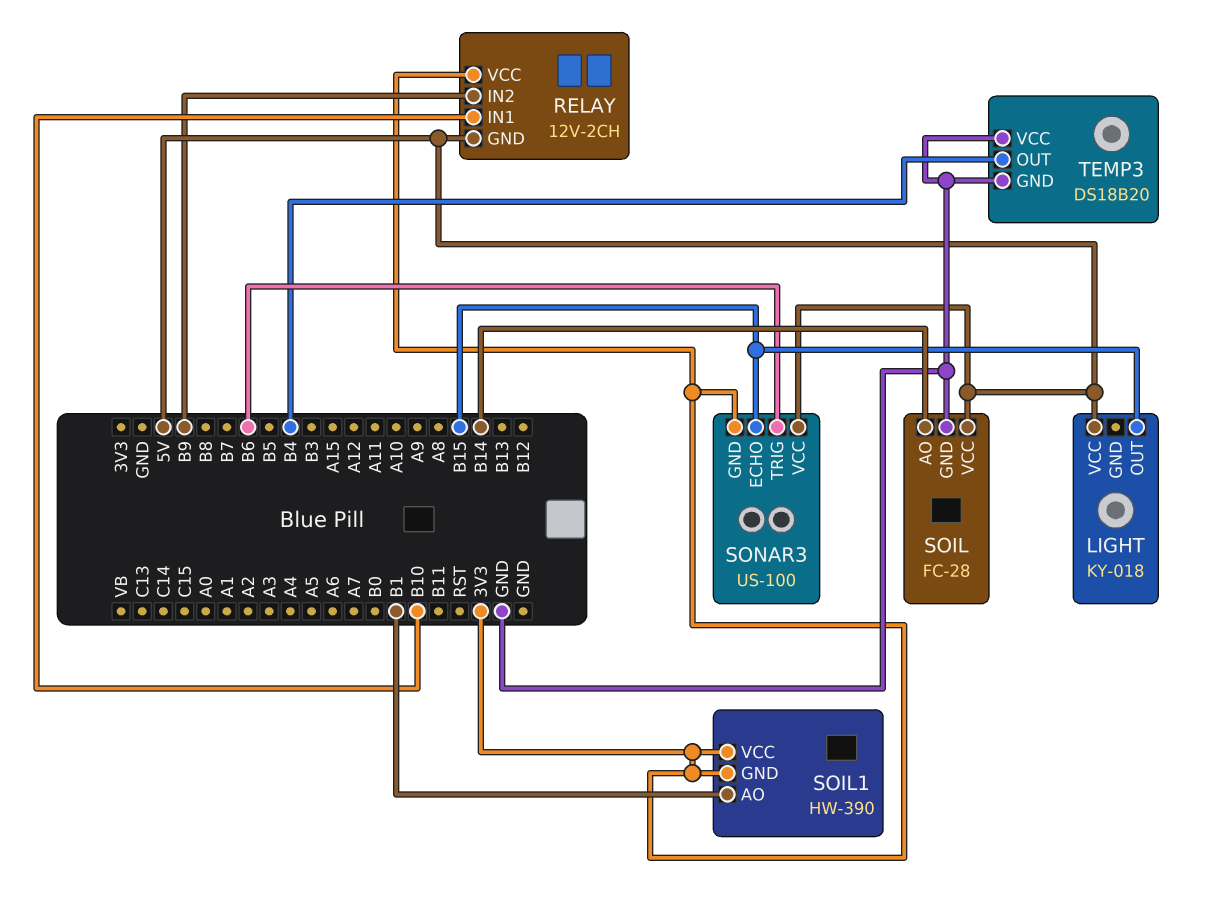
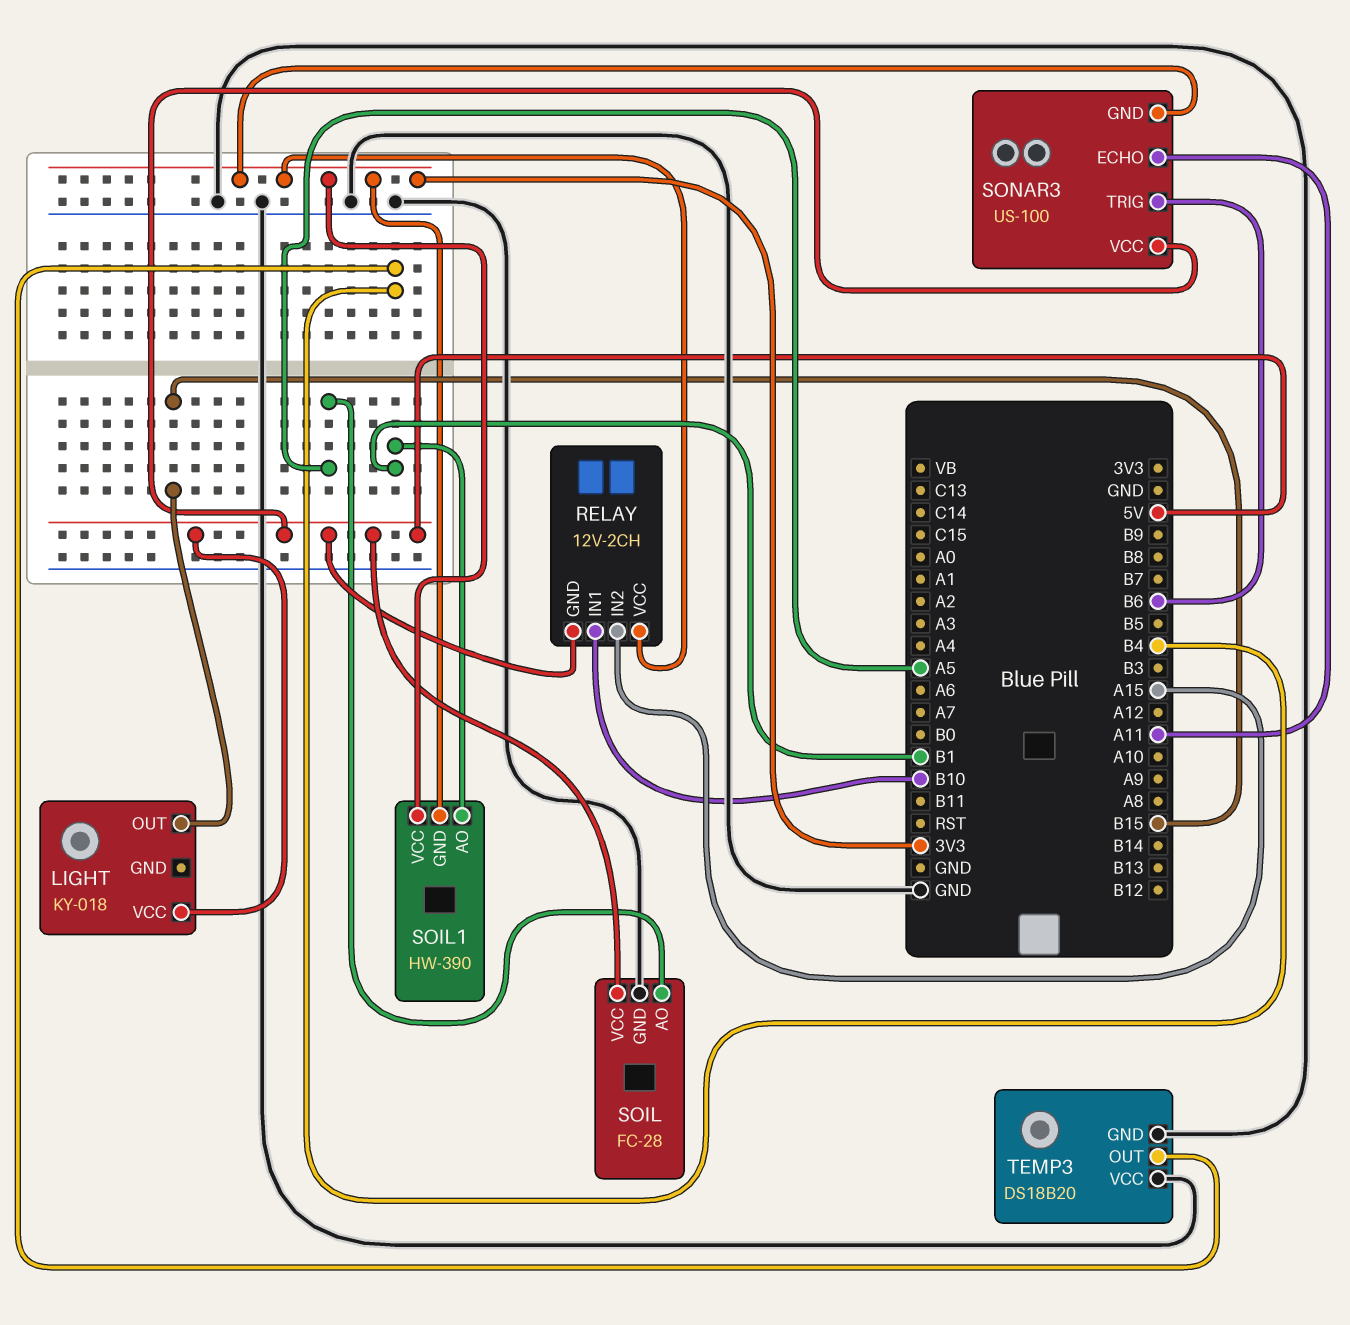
RELAY pin IN2: B9 -> A15
SOIL pin AO: B14 -> A5
SONAR3 pin ECHO: B15 -> A11

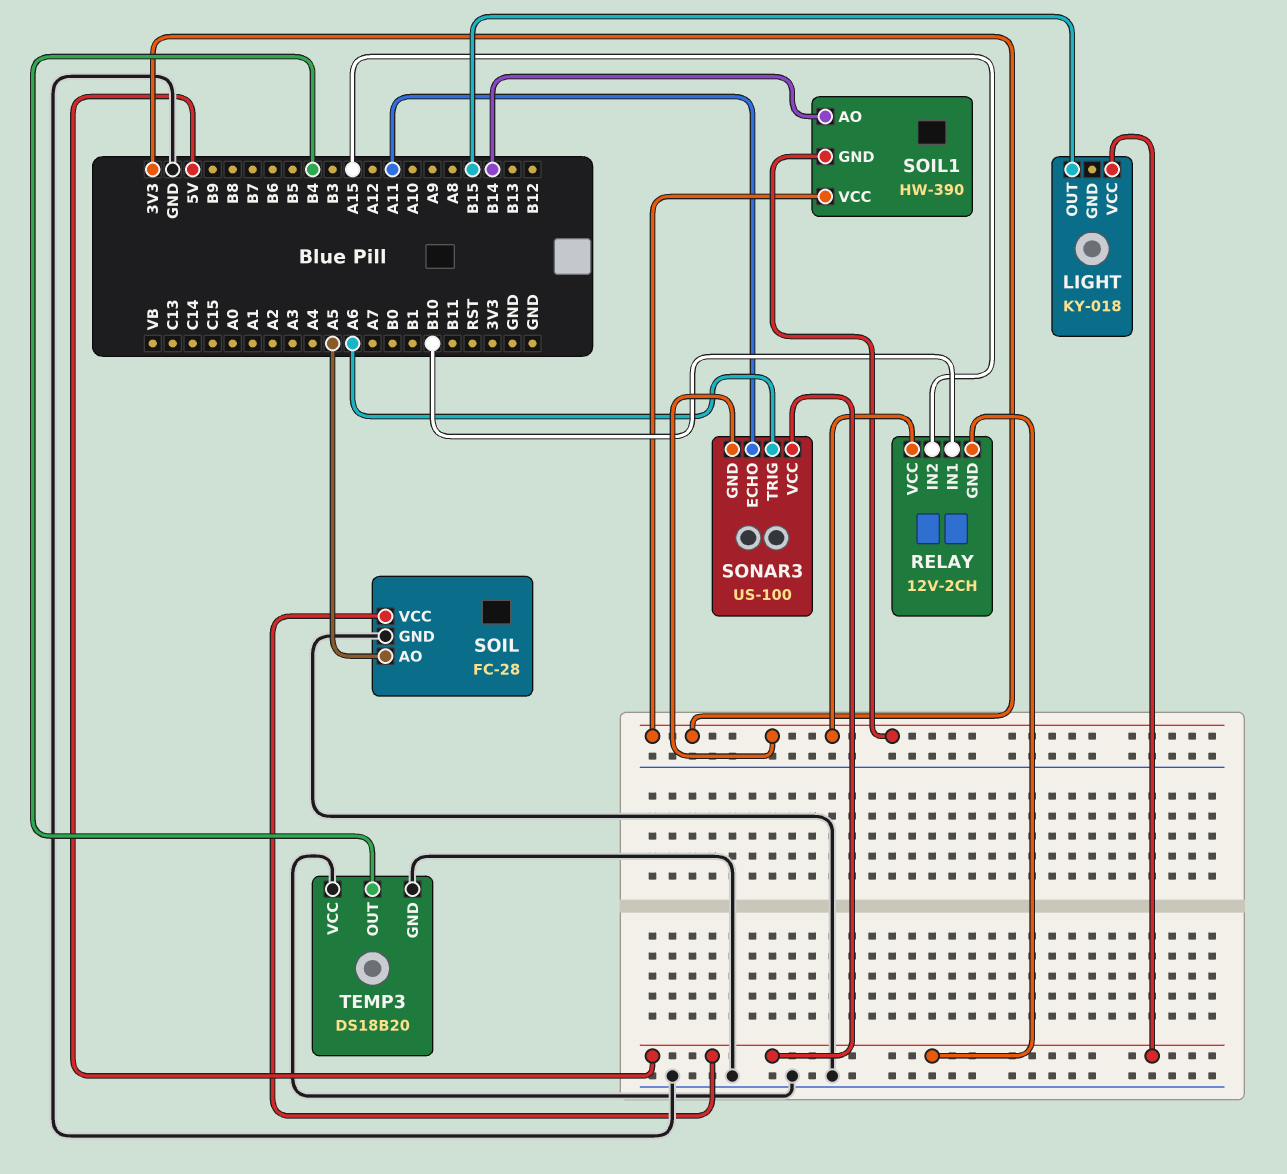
SOIL1 pin AO: B1 -> B14
SONAR3 pin TRIG: B6 -> A6

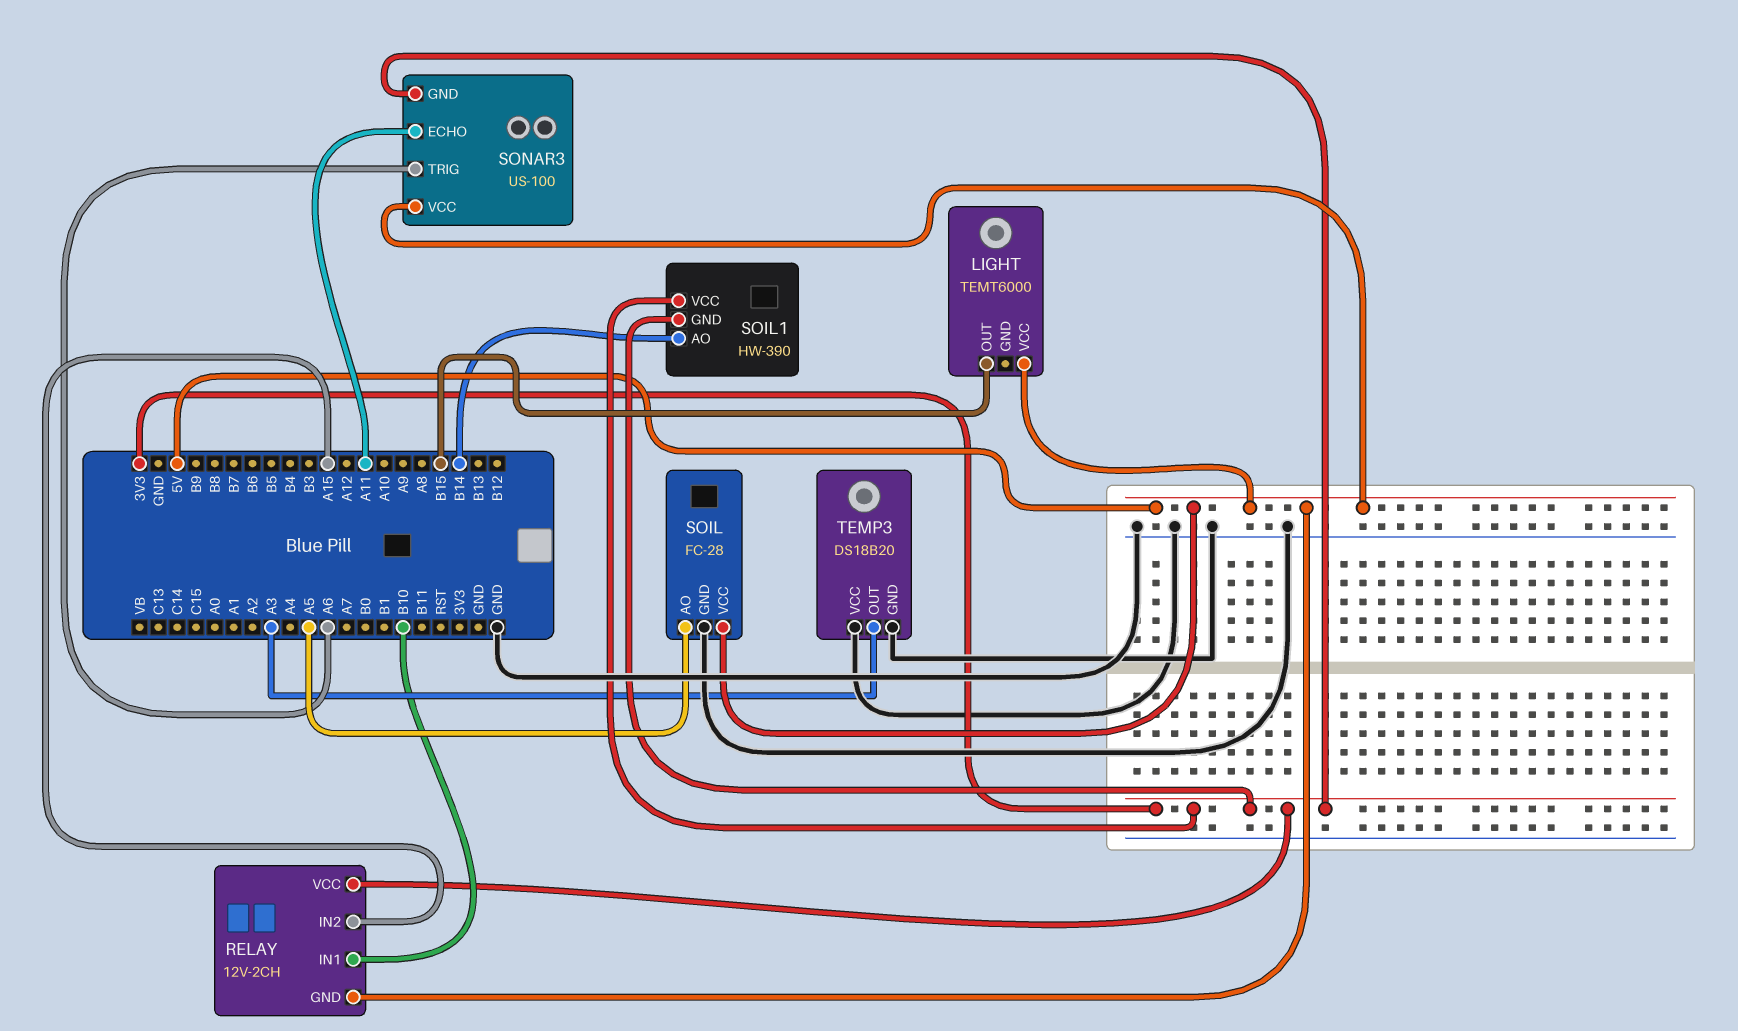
LIGHT: KY-018 -> TEMT6000
TEMP3 pin OUT: B4 -> A3

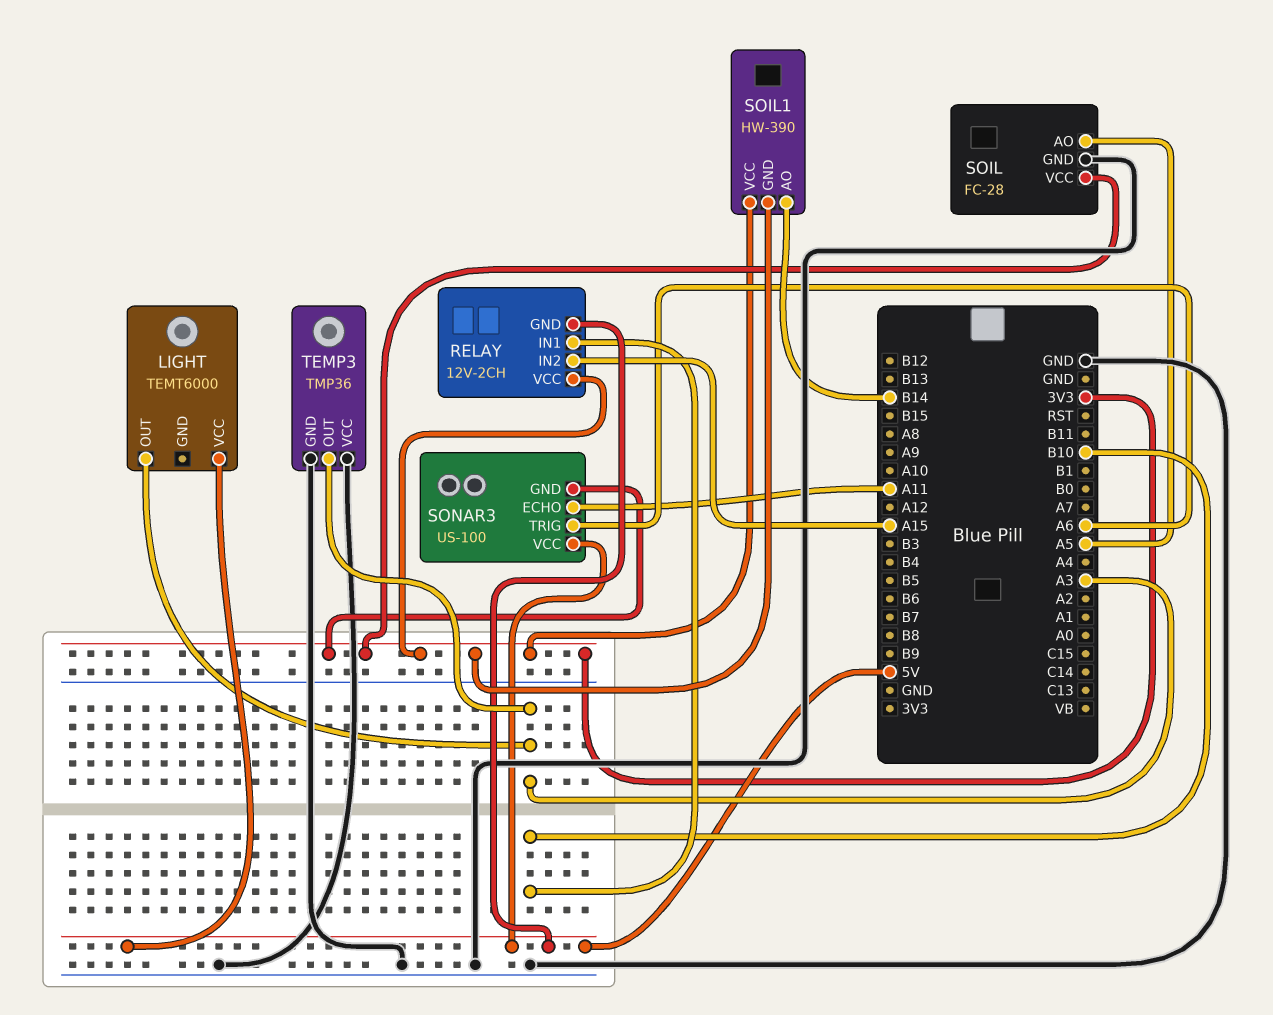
LIGHT pin OUT: B15 -> A3
SOIL pin VCC: 5V -> 3V3
TEMP3: DS18B20 -> TMP36

